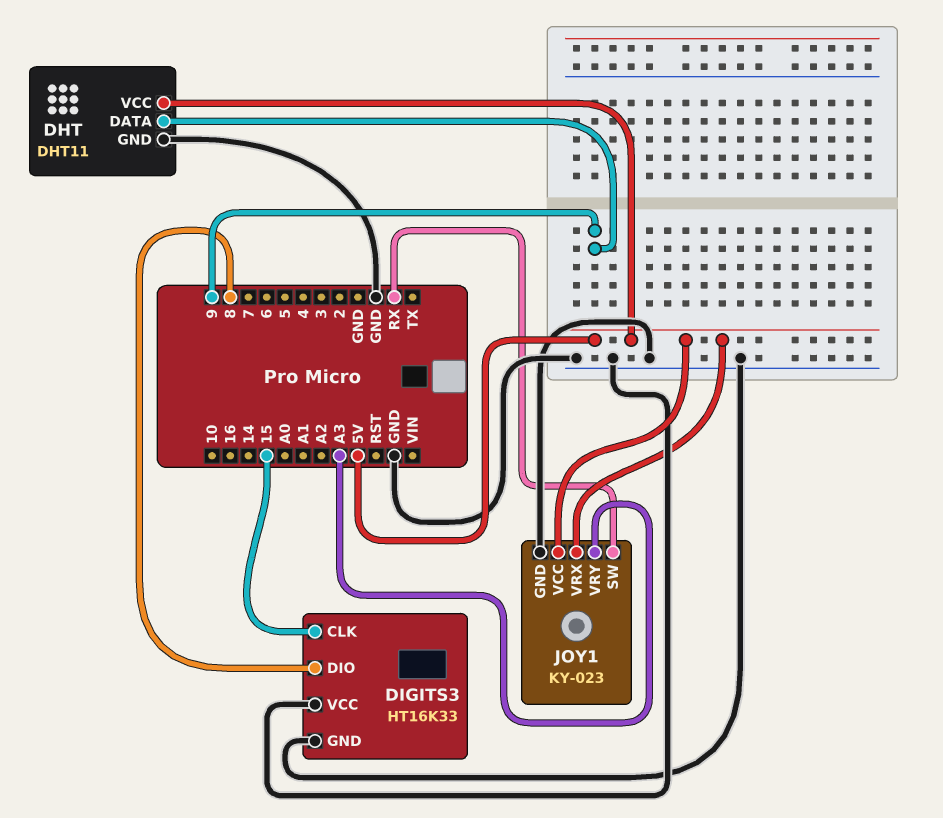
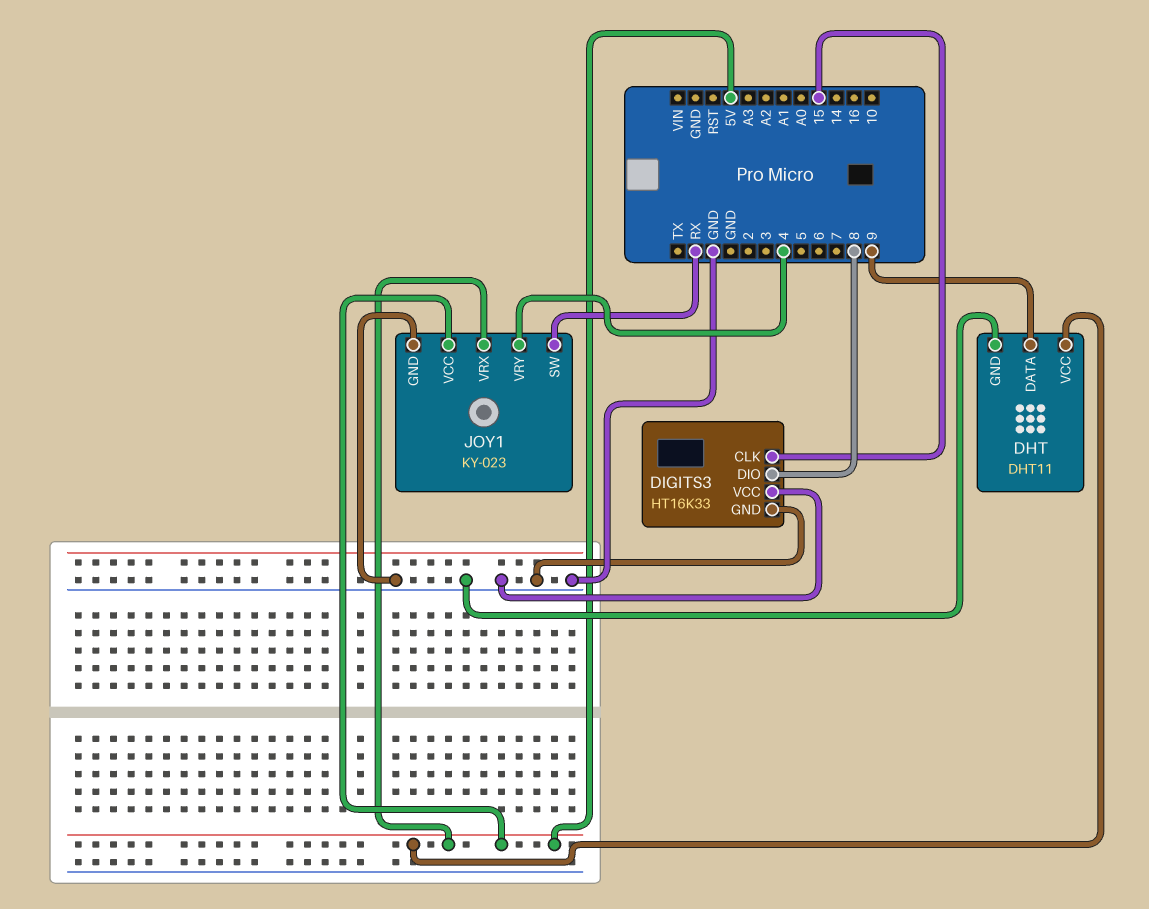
JOY1 pin VRY: A3 -> 4

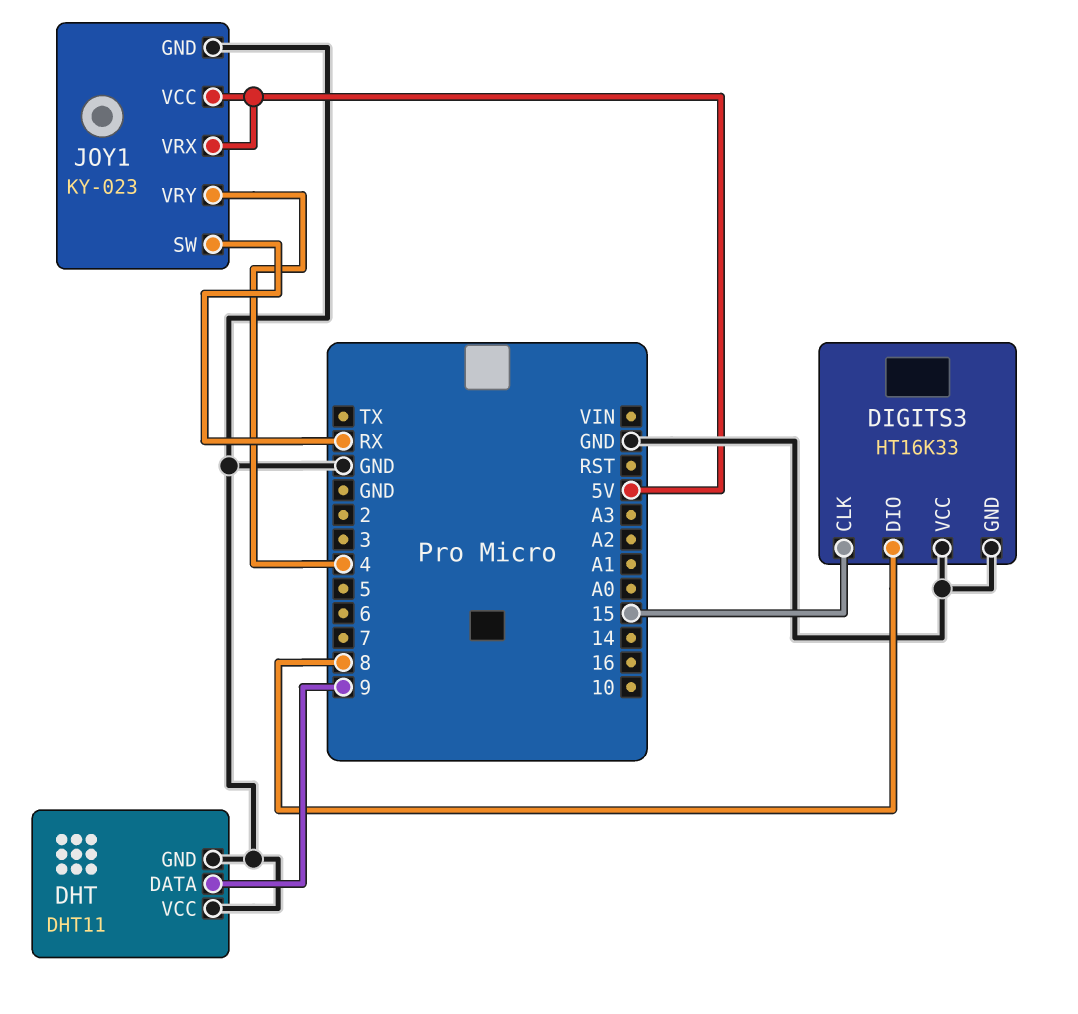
DHT pin VCC: 5V -> GND

